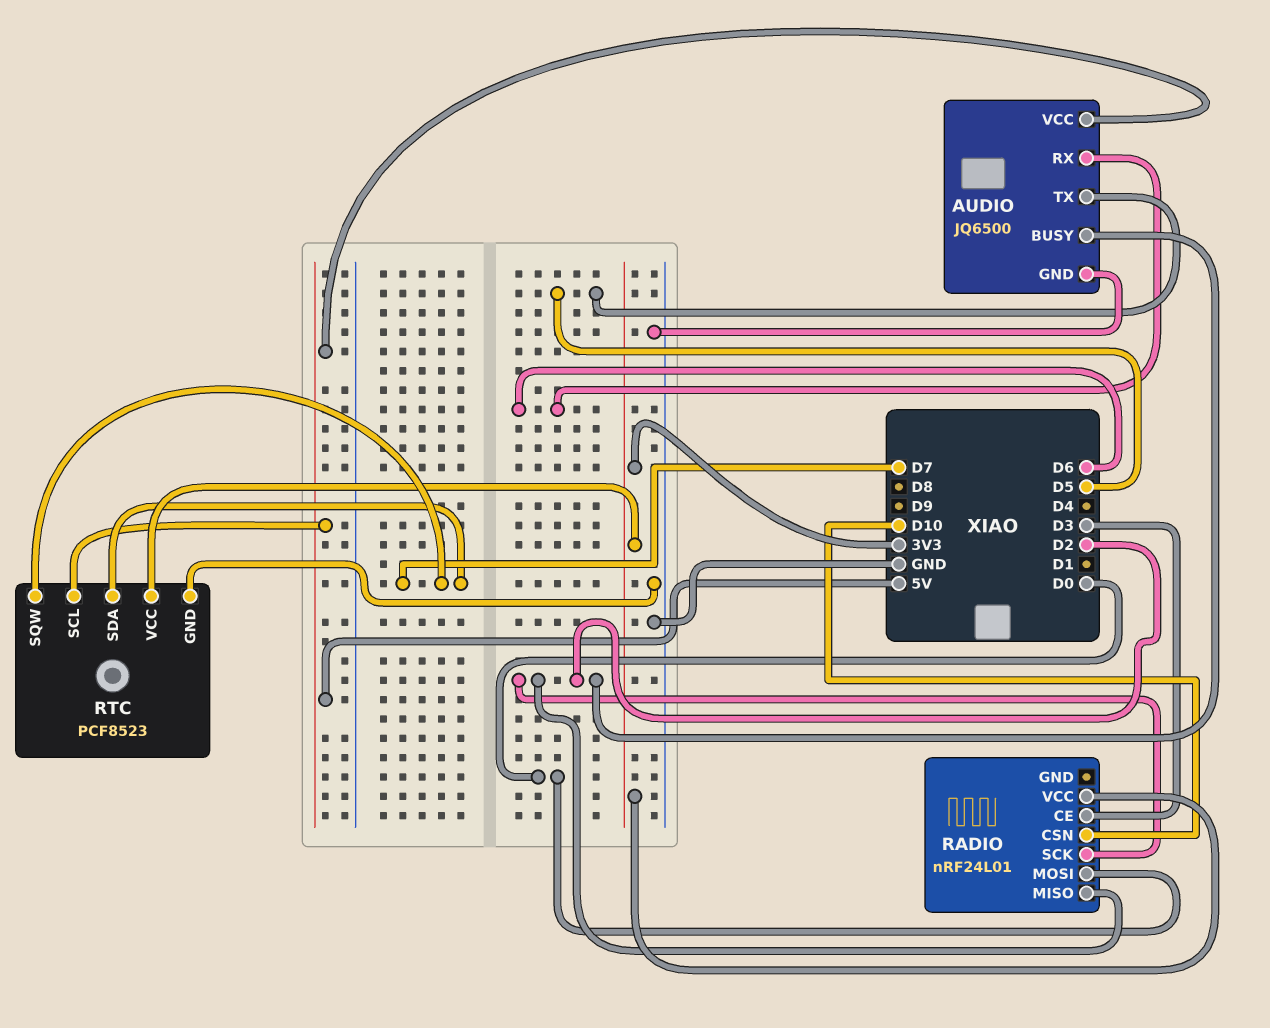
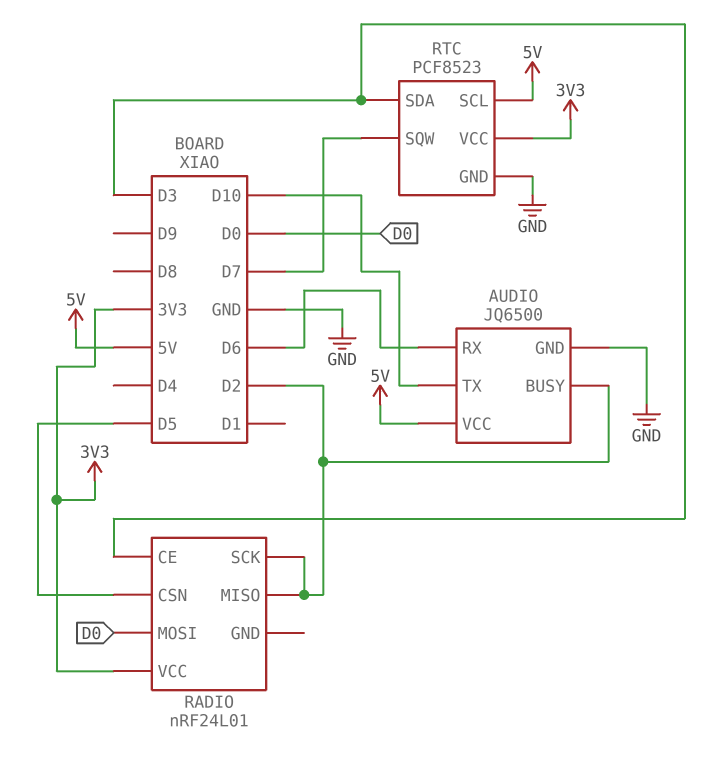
AUDIO pin TX: D5 -> D10
RADIO pin CSN: D10 -> D5
RTC pin SDA: D7 -> D3

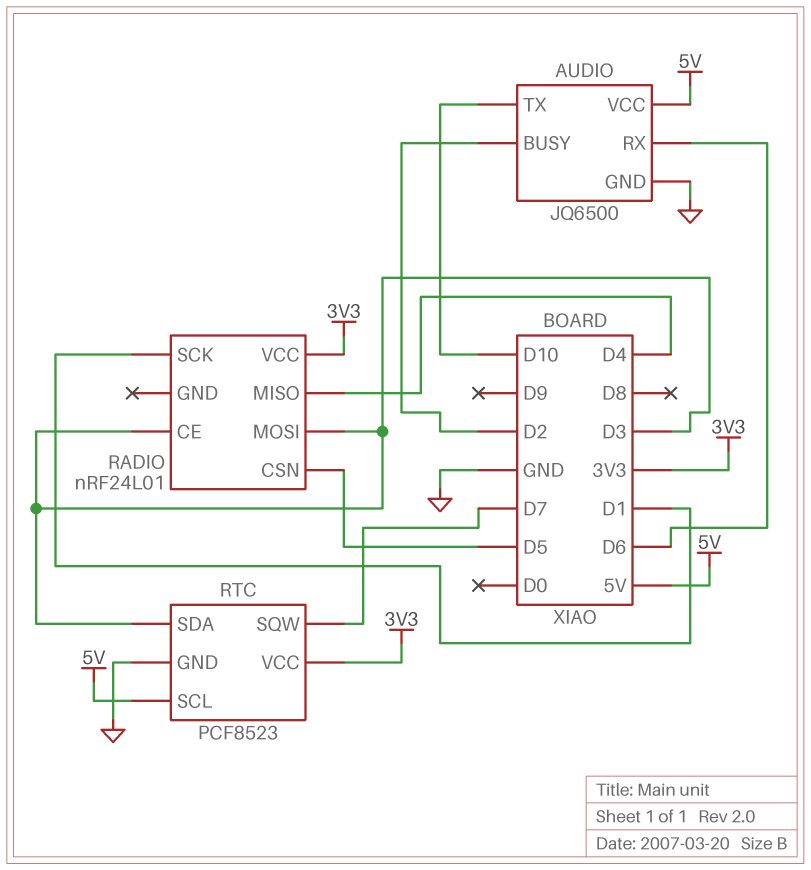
RADIO pin MISO: D2 -> D4
RADIO pin MOSI: D0 -> D3
RADIO pin SCK: D2 -> D1

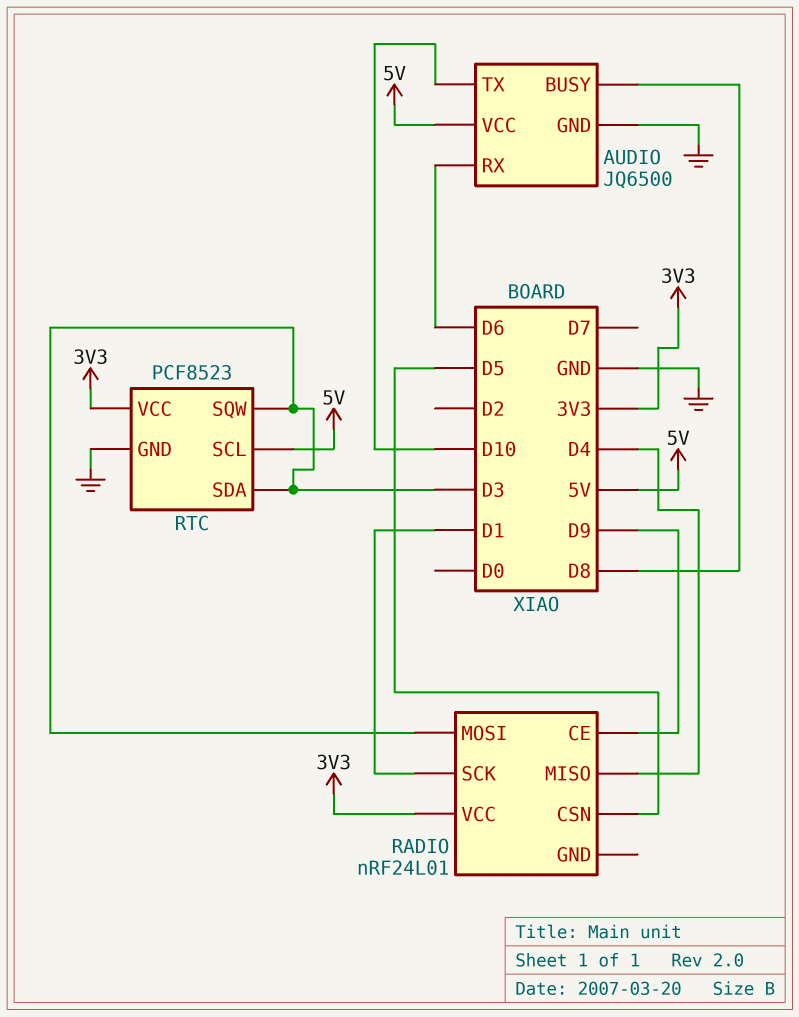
AUDIO pin BUSY: D2 -> D8
RADIO pin CE: D3 -> D9
RTC pin SQW: D7 -> D3

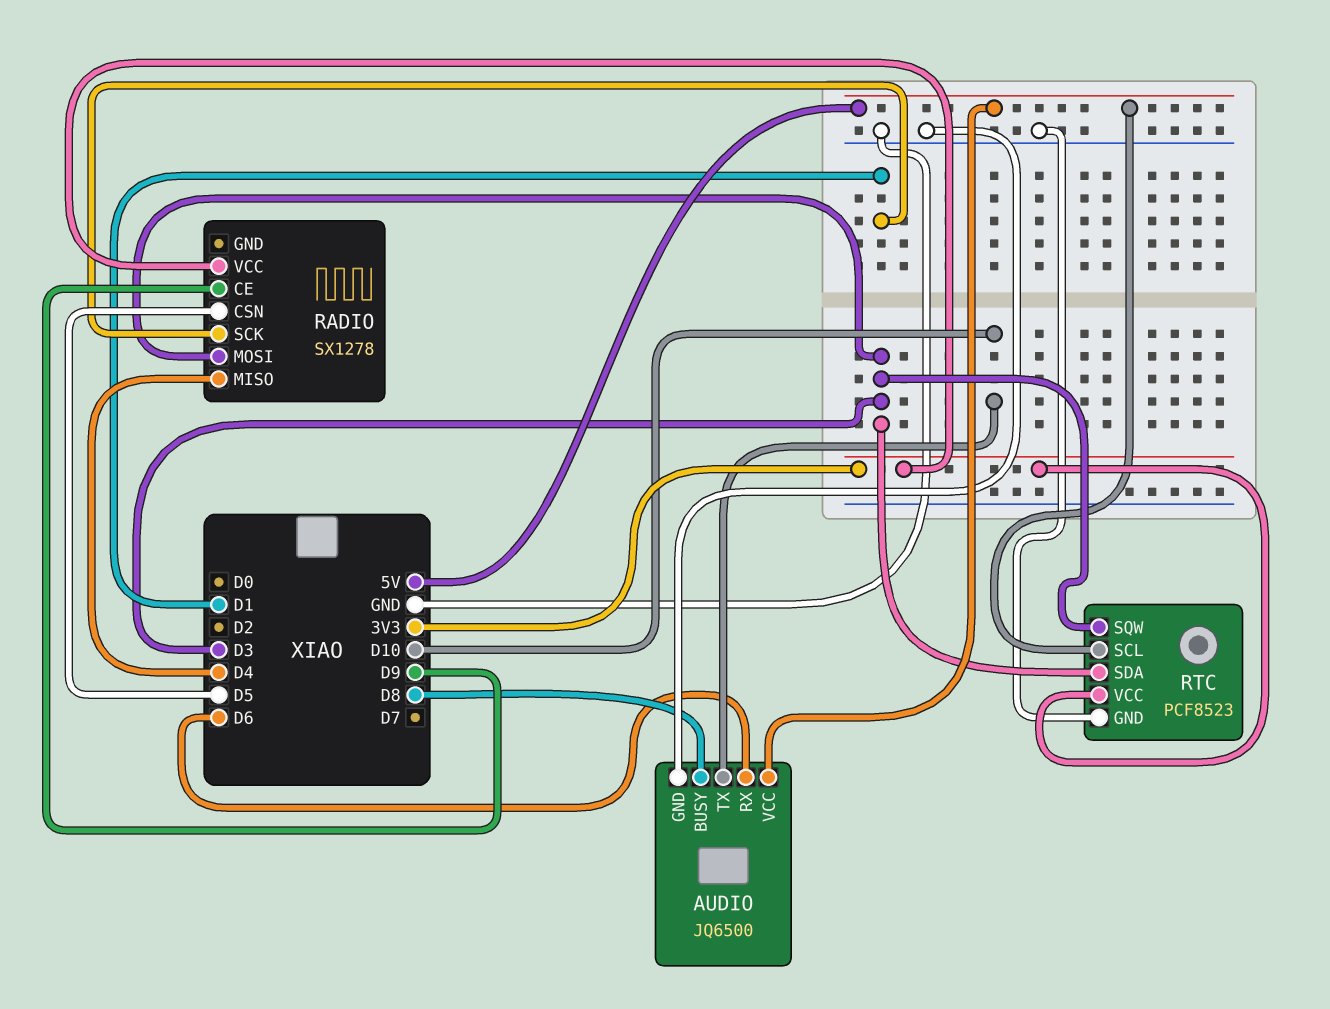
RADIO: nRF24L01 -> SX1278

